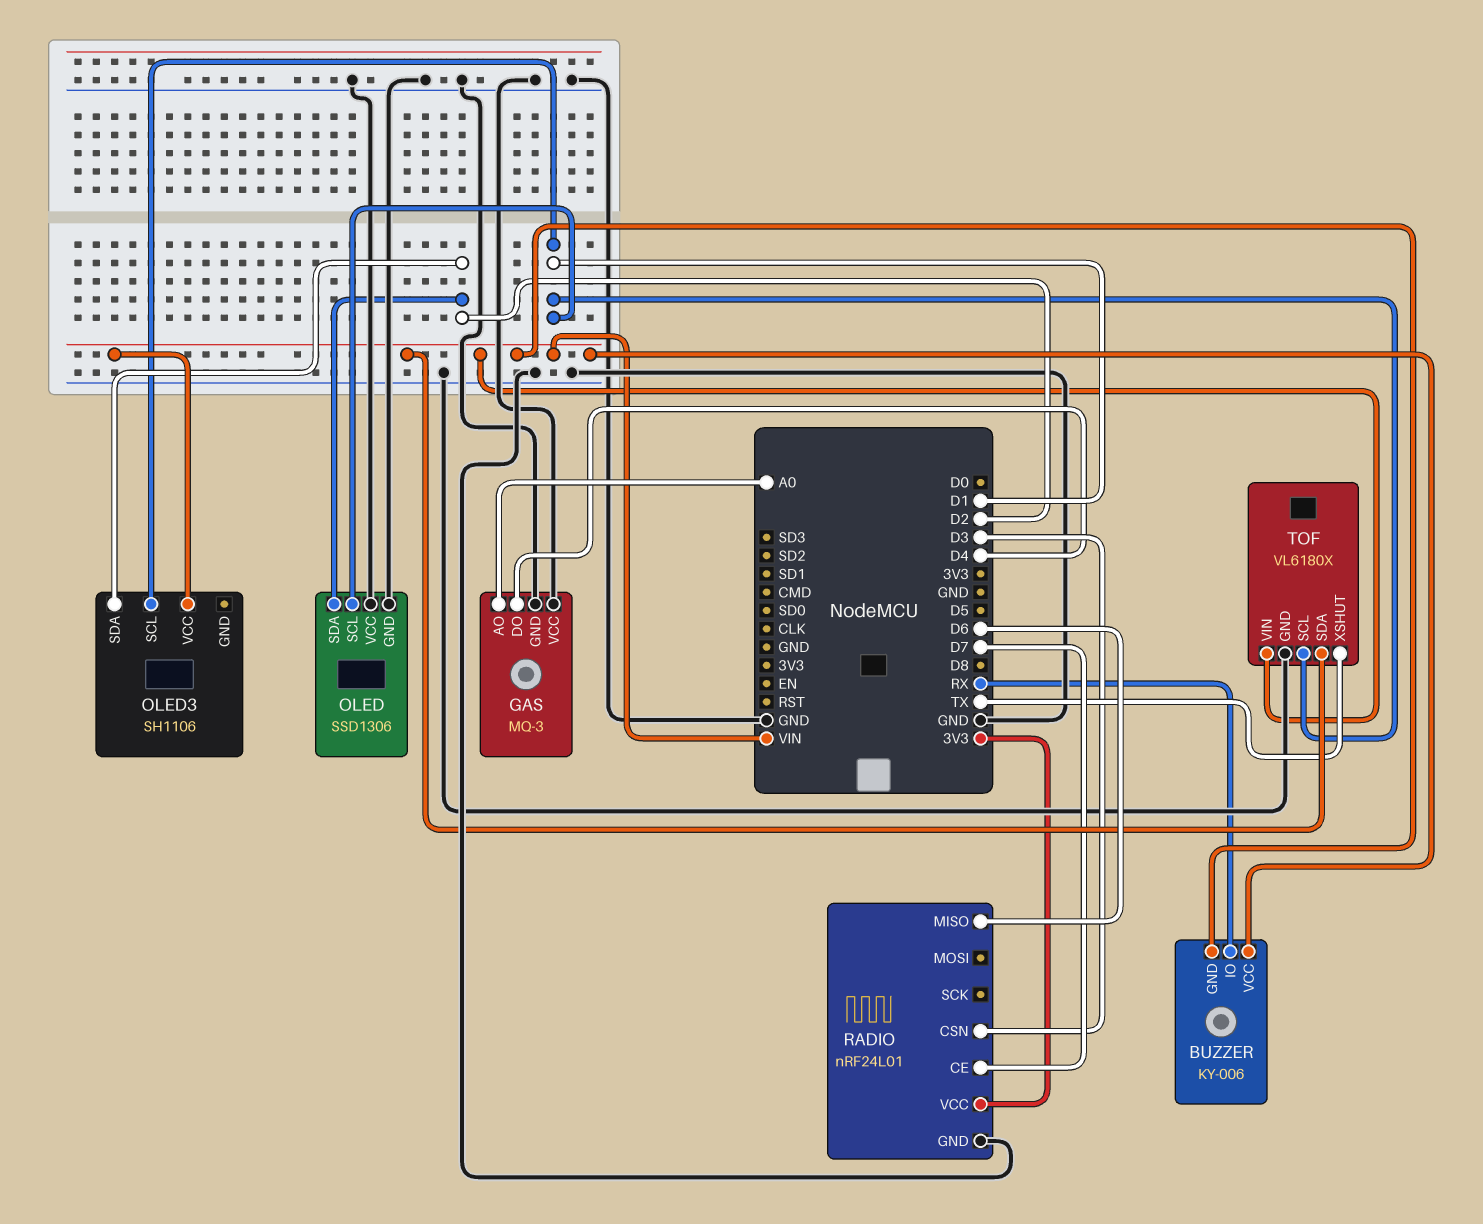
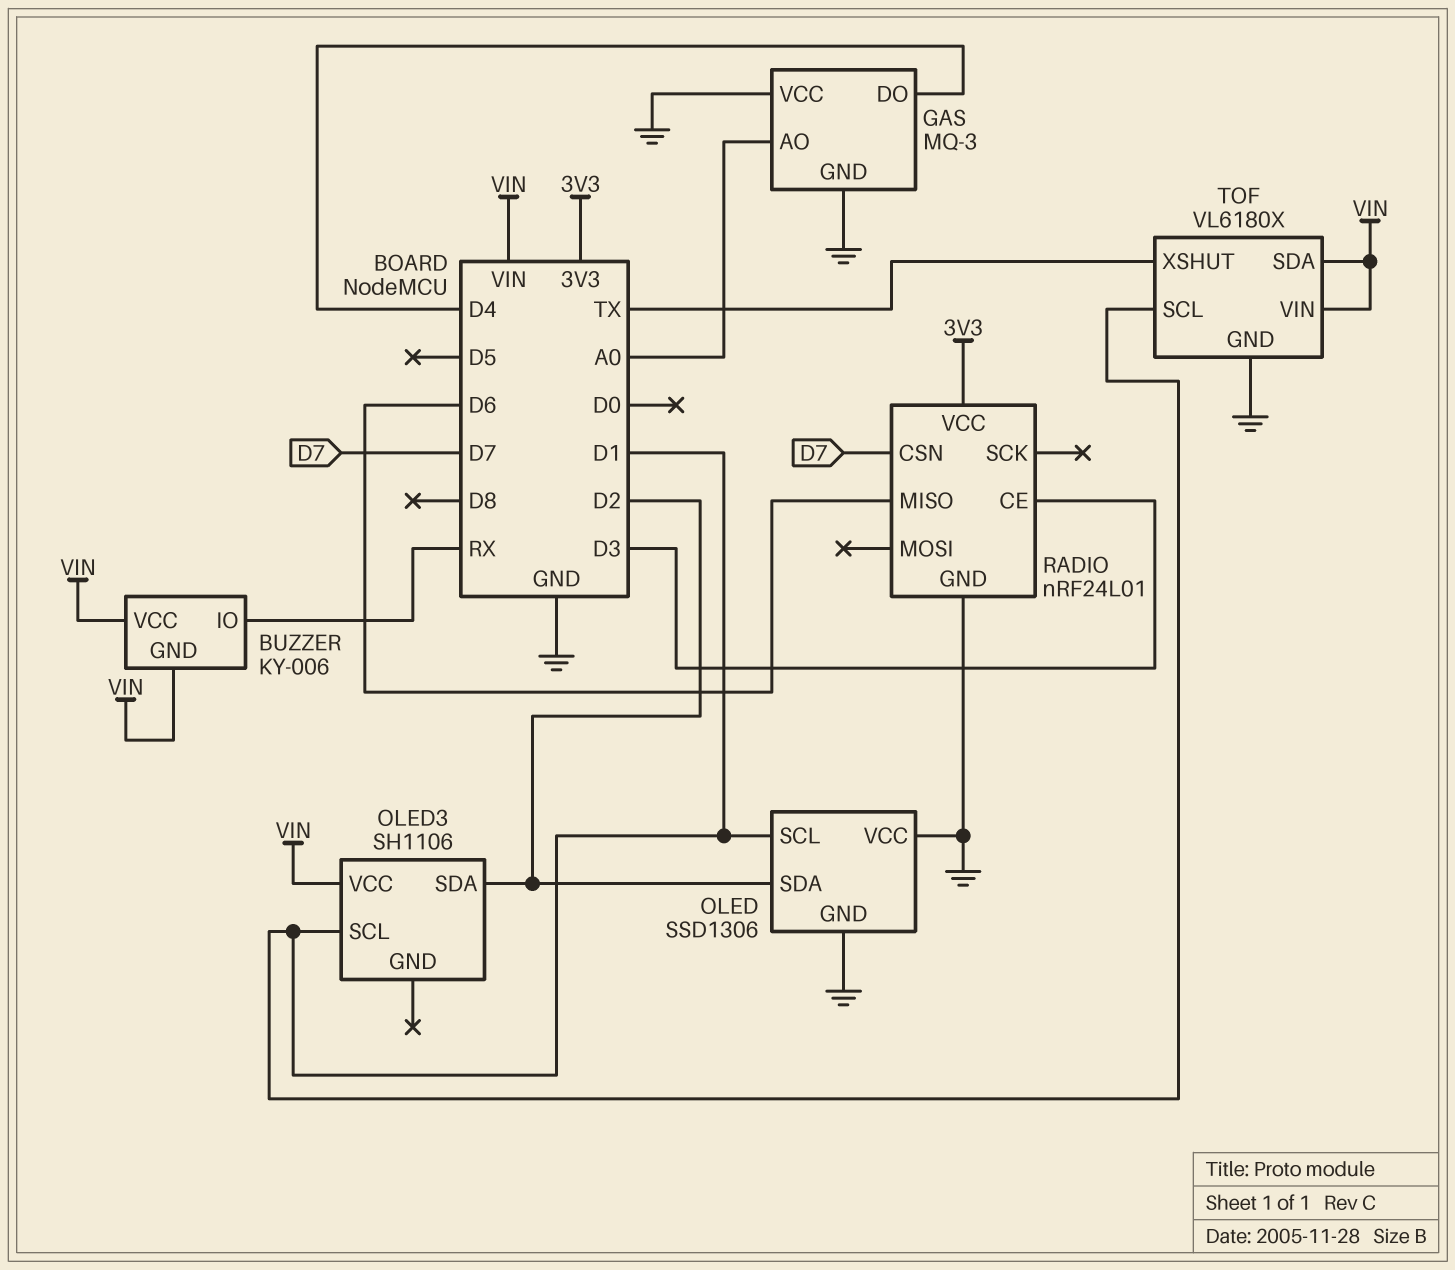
RADIO pin CE: D7 -> D3
RADIO pin CSN: D3 -> D7

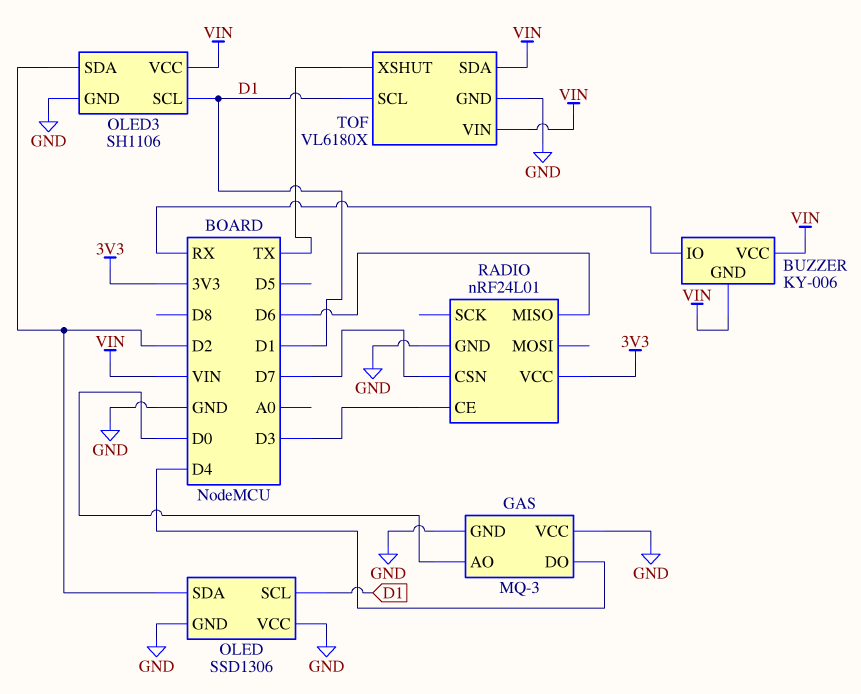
GAS pin AO: A0 -> D0
OLED3 pin GND: none -> GND

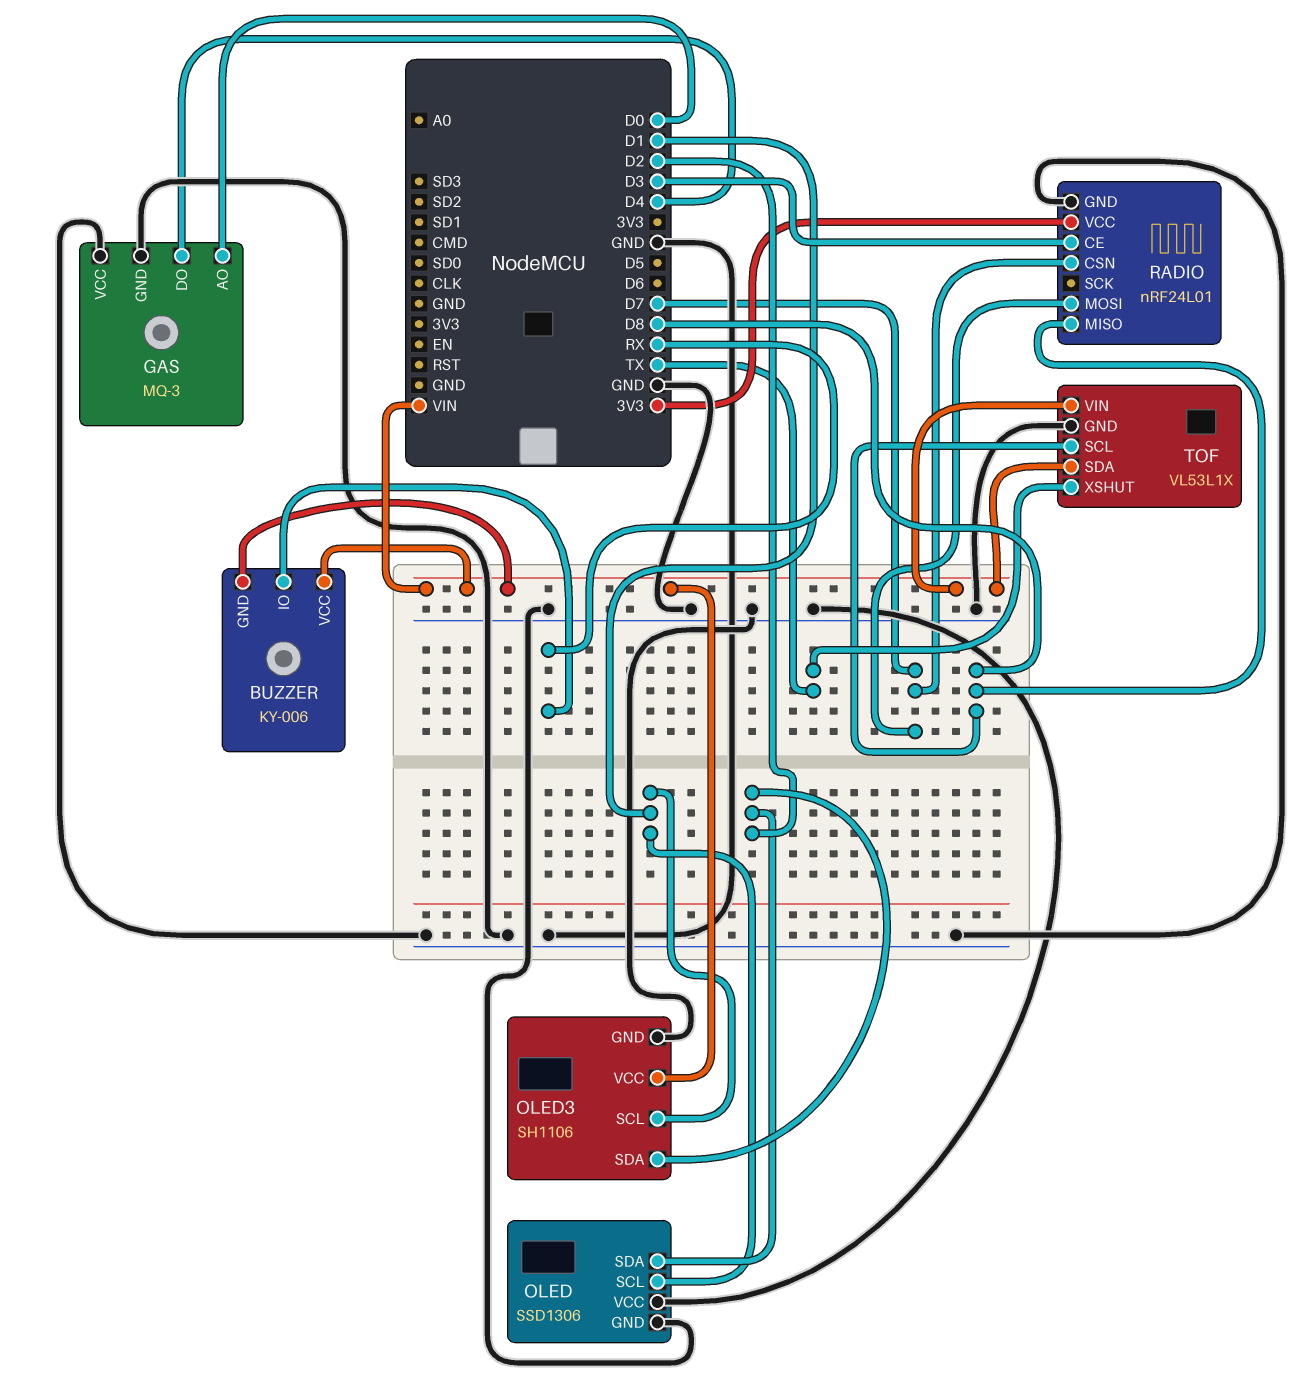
RADIO pin MISO: D6 -> D8
RADIO pin MOSI: none -> D7
TOF: VL6180X -> VL53L1X
TOF pin SCL: D1 -> D8

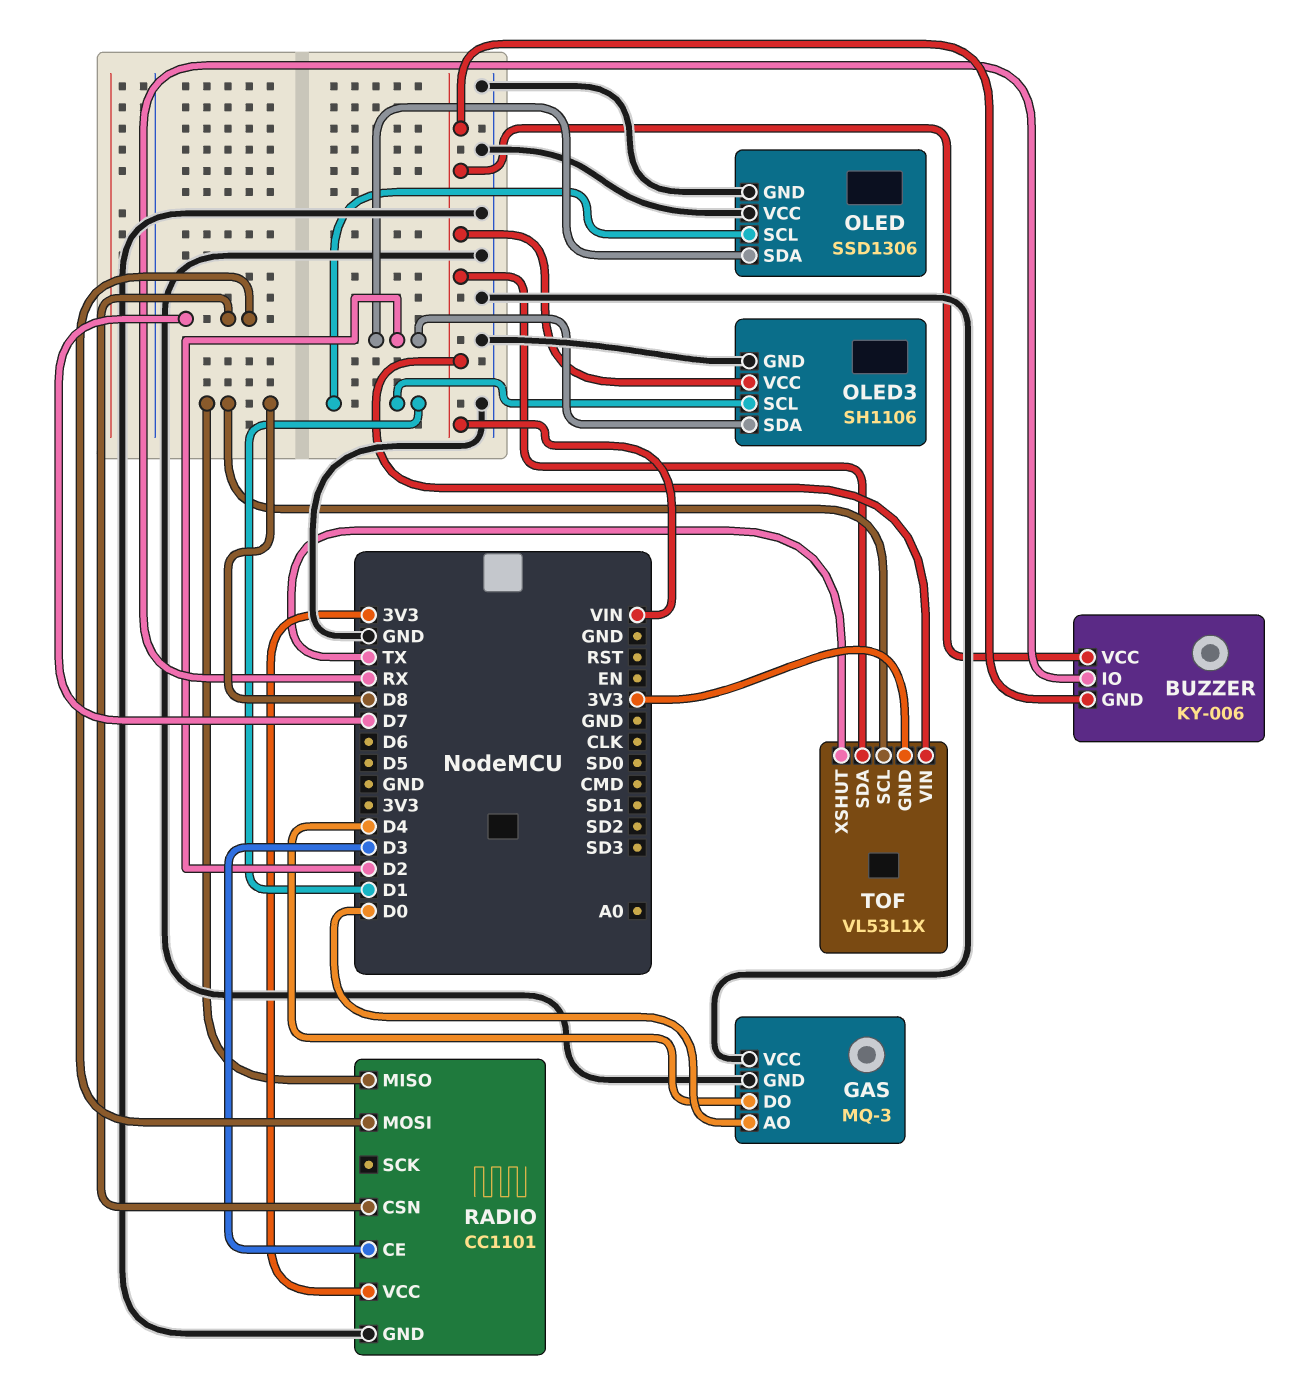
RADIO: nRF24L01 -> CC1101
TOF pin GND: GND -> 3V3

